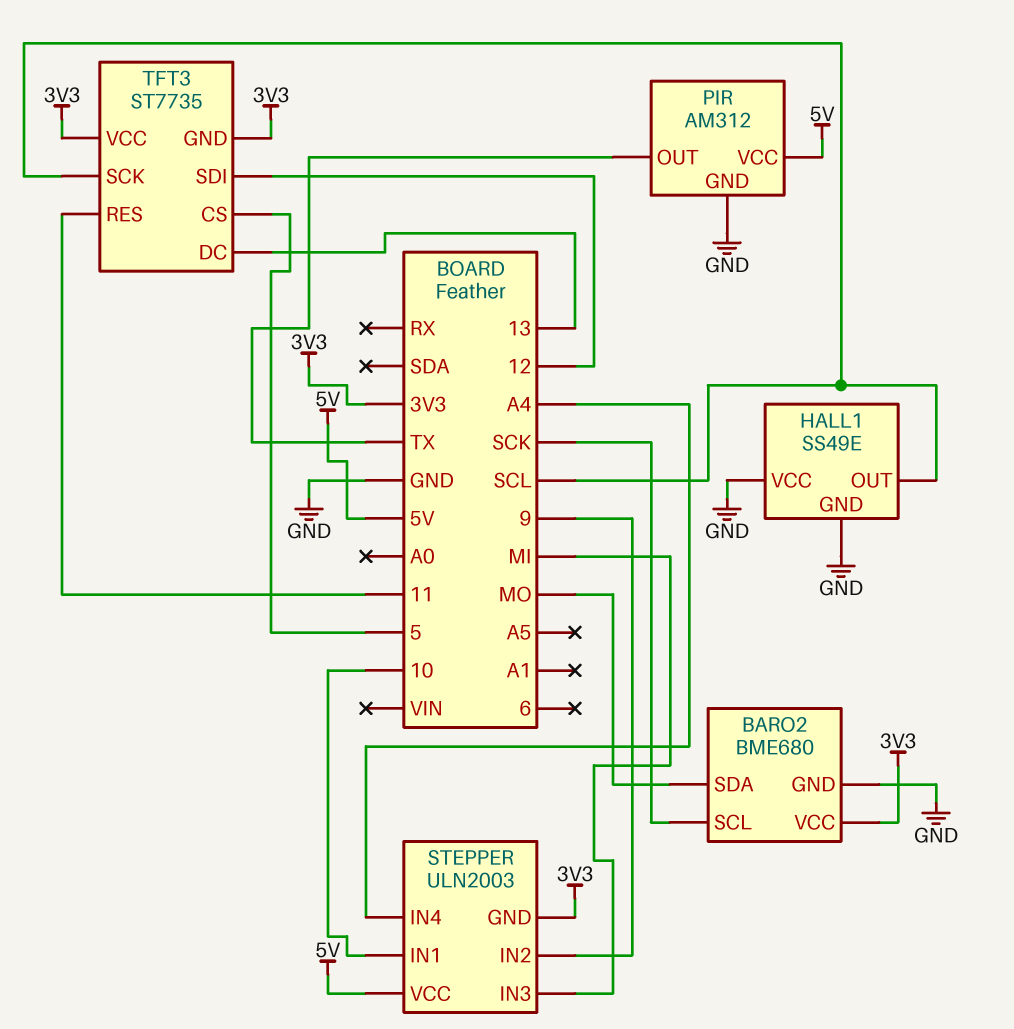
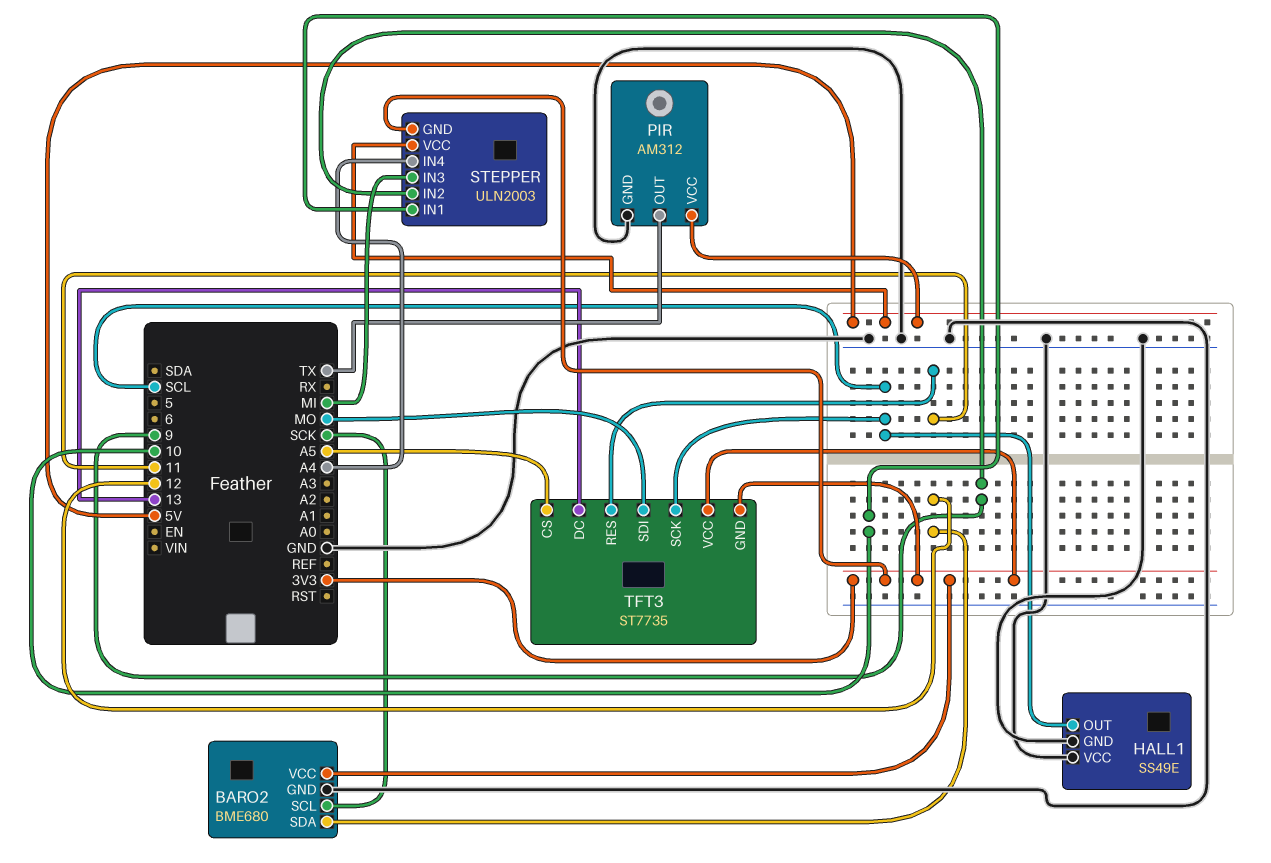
BARO2 pin SDA: MO -> 12
TFT3 pin CS: 5 -> A5
TFT3 pin SDI: 12 -> MO

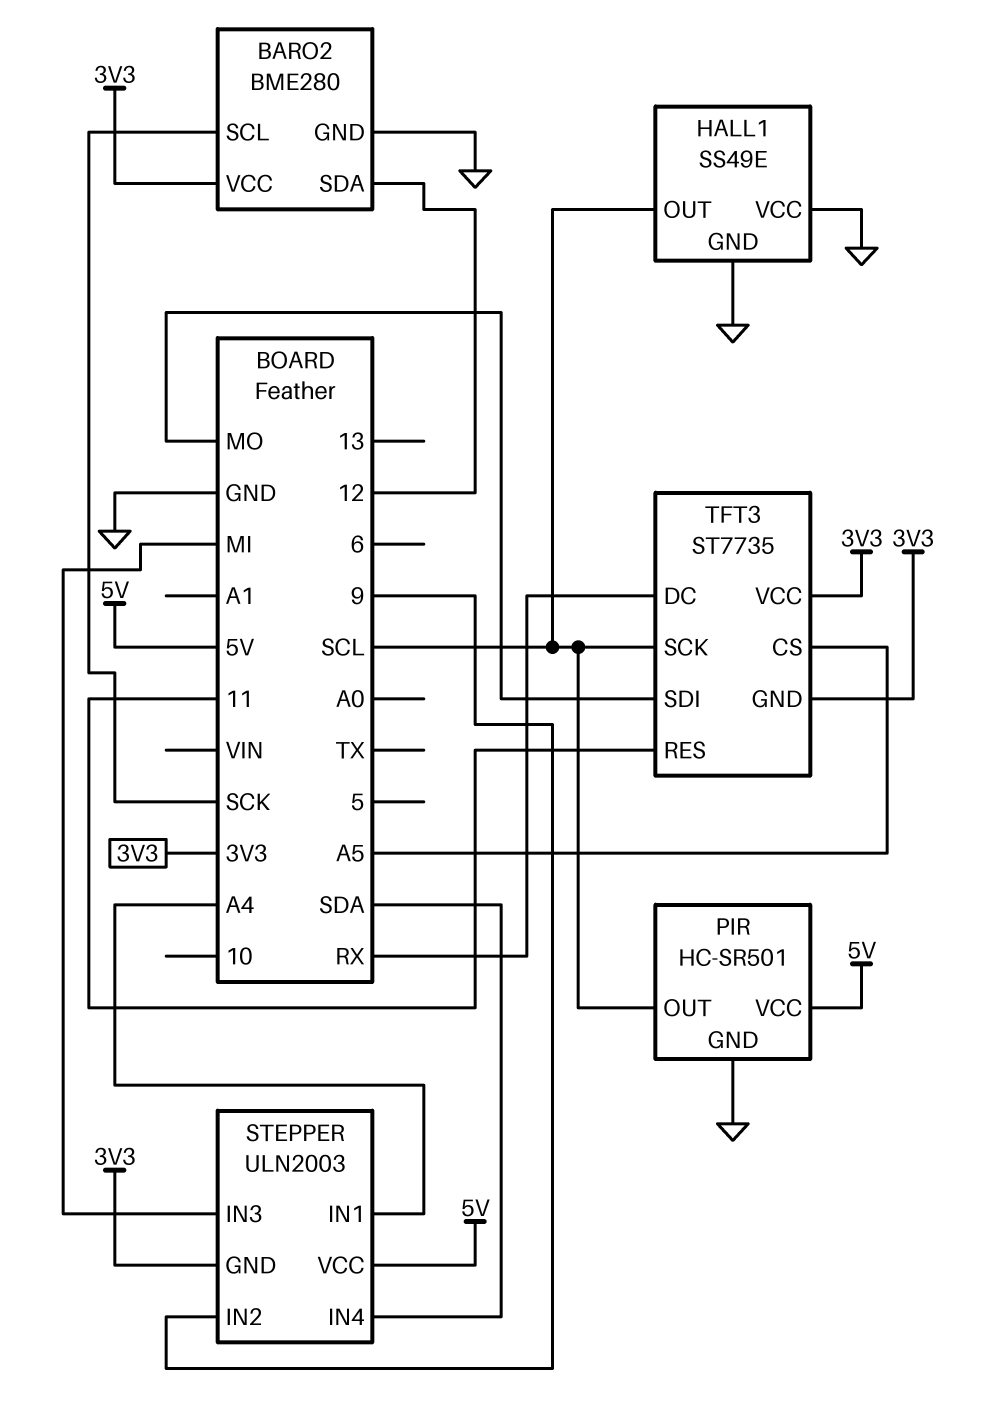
BARO2: BME680 -> BME280
PIR: AM312 -> HC-SR501
PIR pin OUT: TX -> SCL
STEPPER pin IN1: 10 -> A4
STEPPER pin IN4: A4 -> SDA
TFT3 pin DC: 13 -> RX

